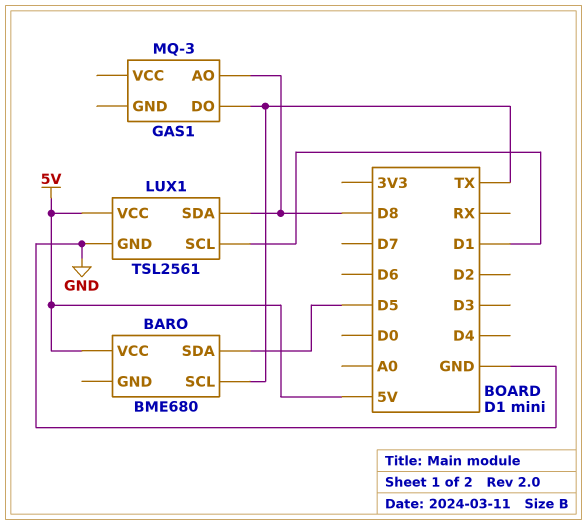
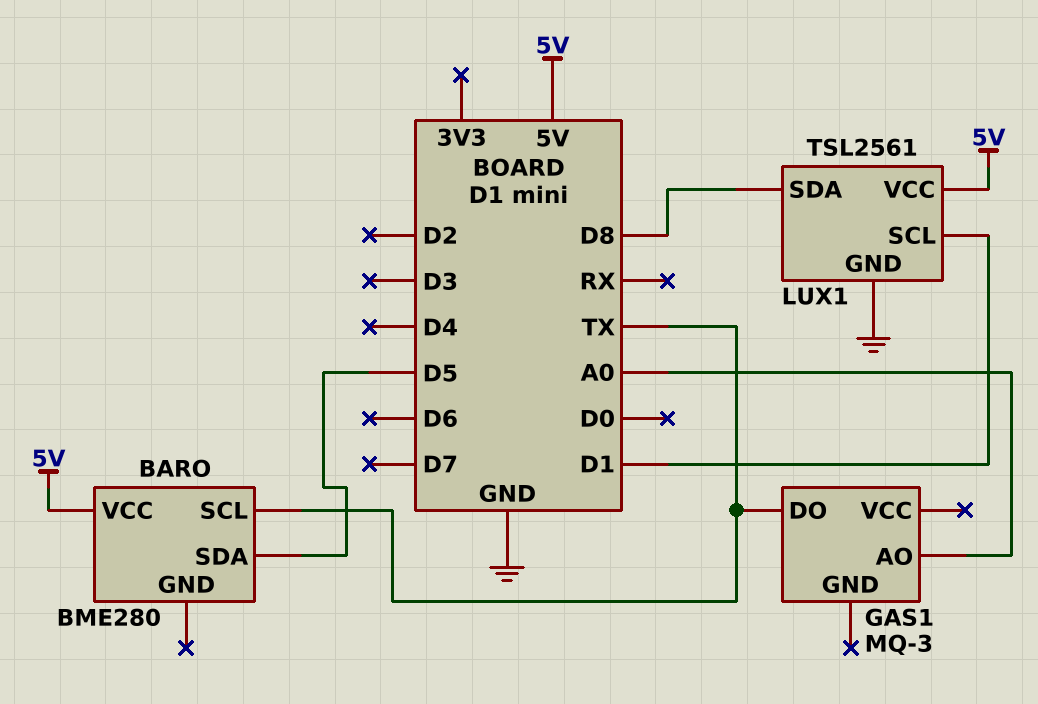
BARO: BME680 -> BME280
GAS1 pin AO: D8 -> A0

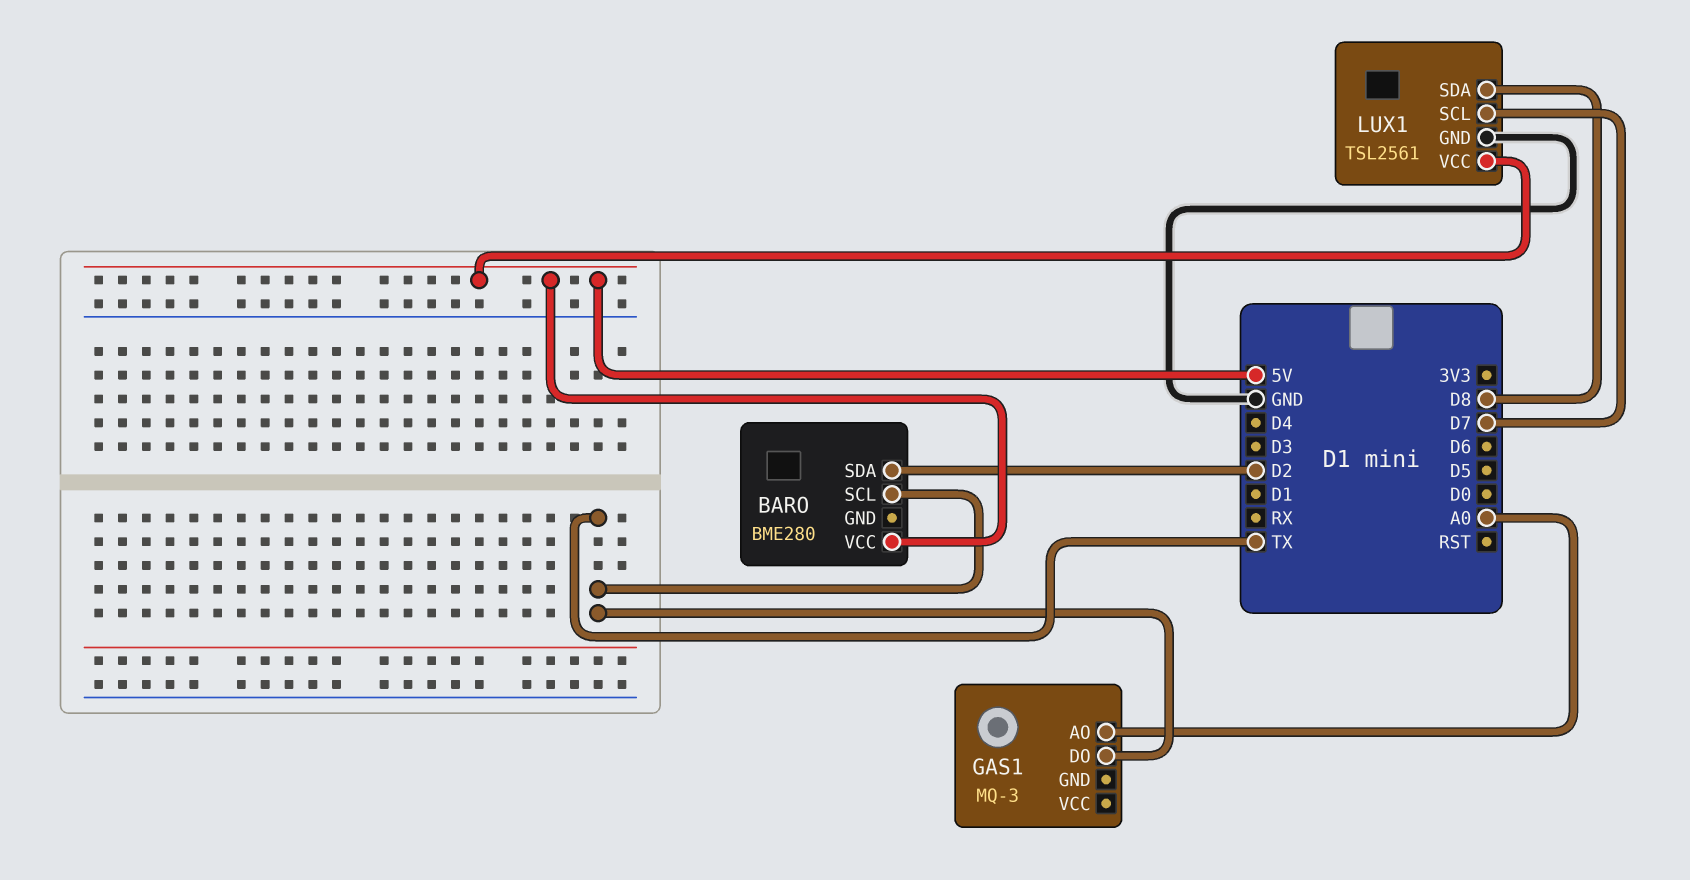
BARO pin SDA: D5 -> D2
LUX1 pin SCL: D1 -> D7

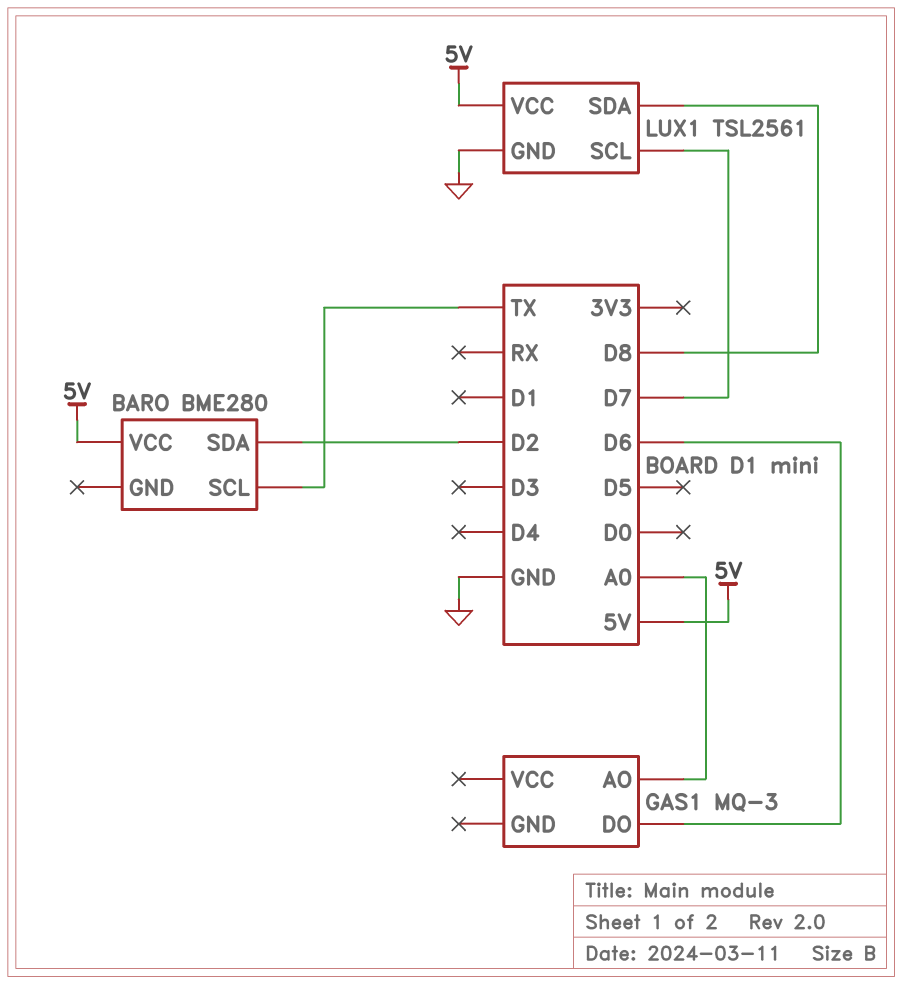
GAS1 pin DO: TX -> D6

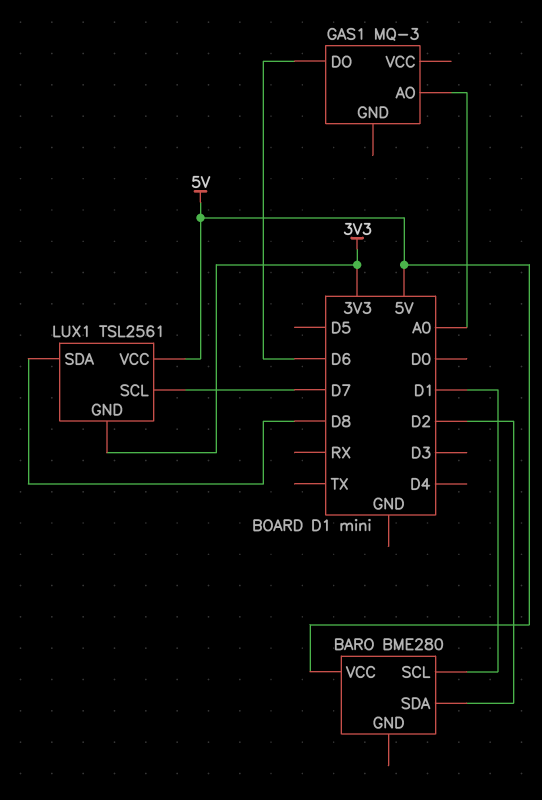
BARO pin SCL: TX -> D1
LUX1 pin GND: GND -> 3V3

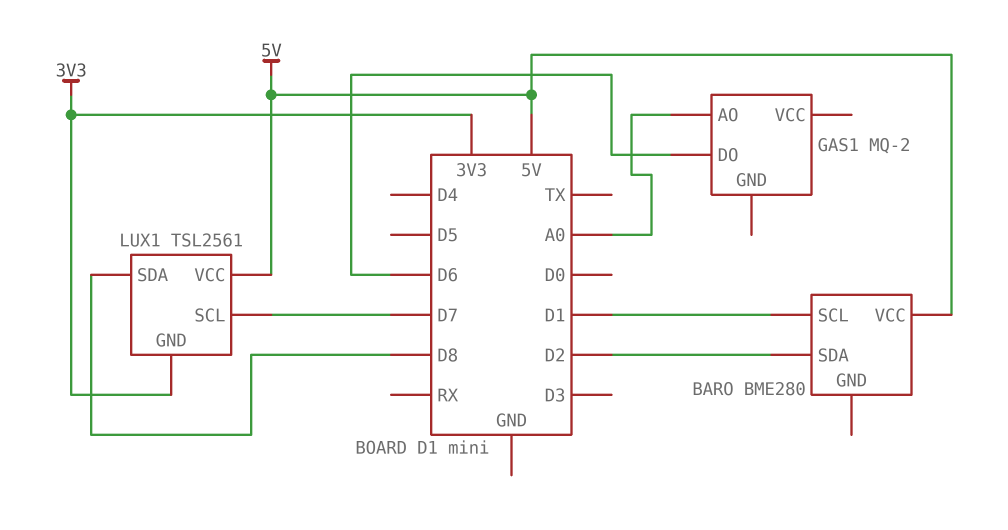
GAS1: MQ-3 -> MQ-2

